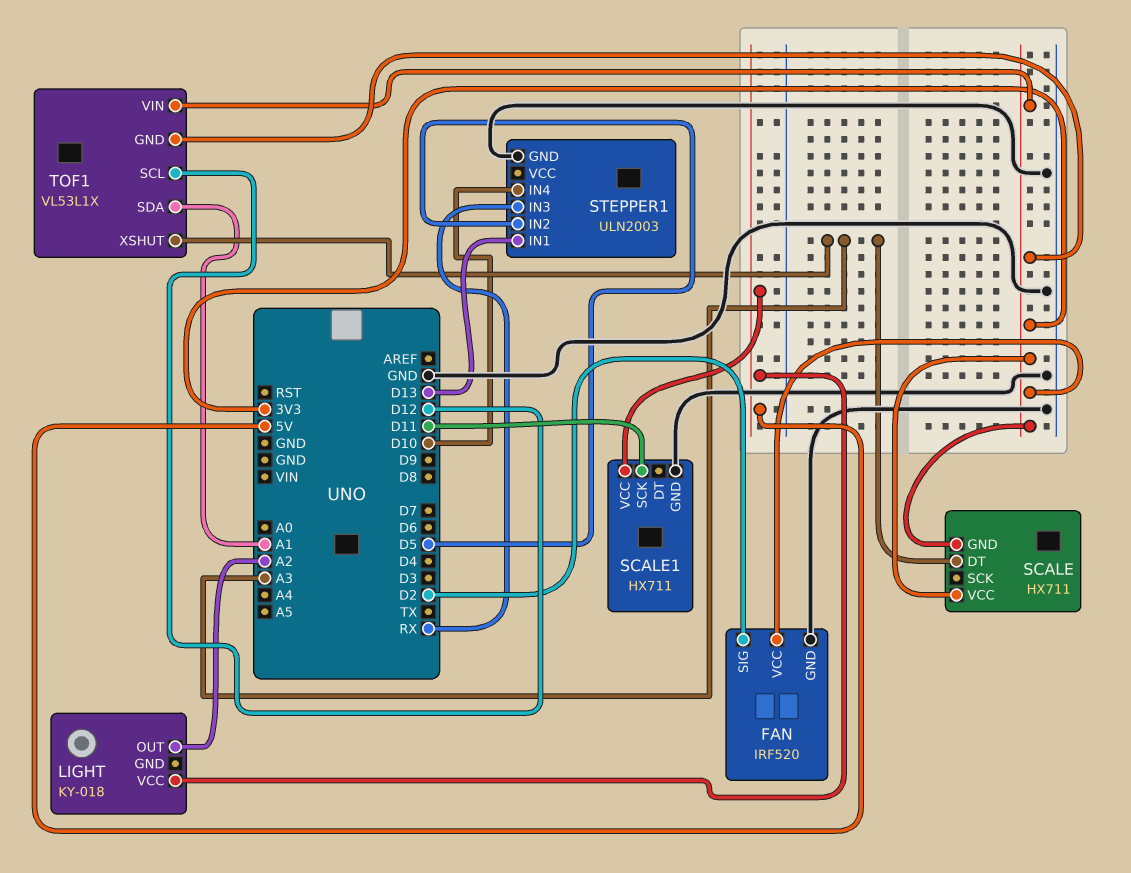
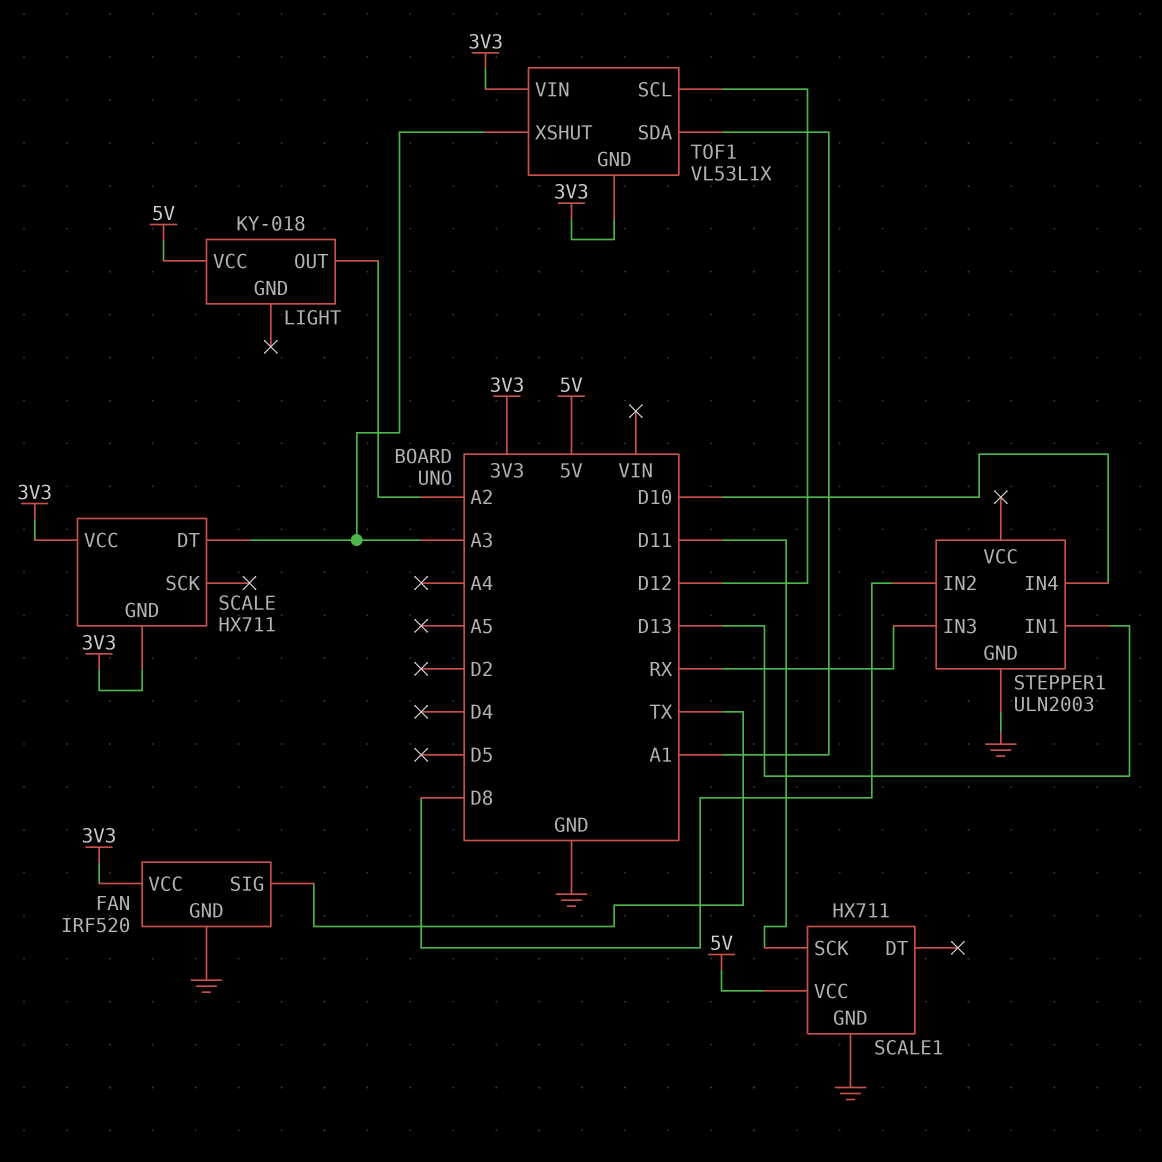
FAN pin SIG: D2 -> TX
STEPPER1 pin IN2: D5 -> D8

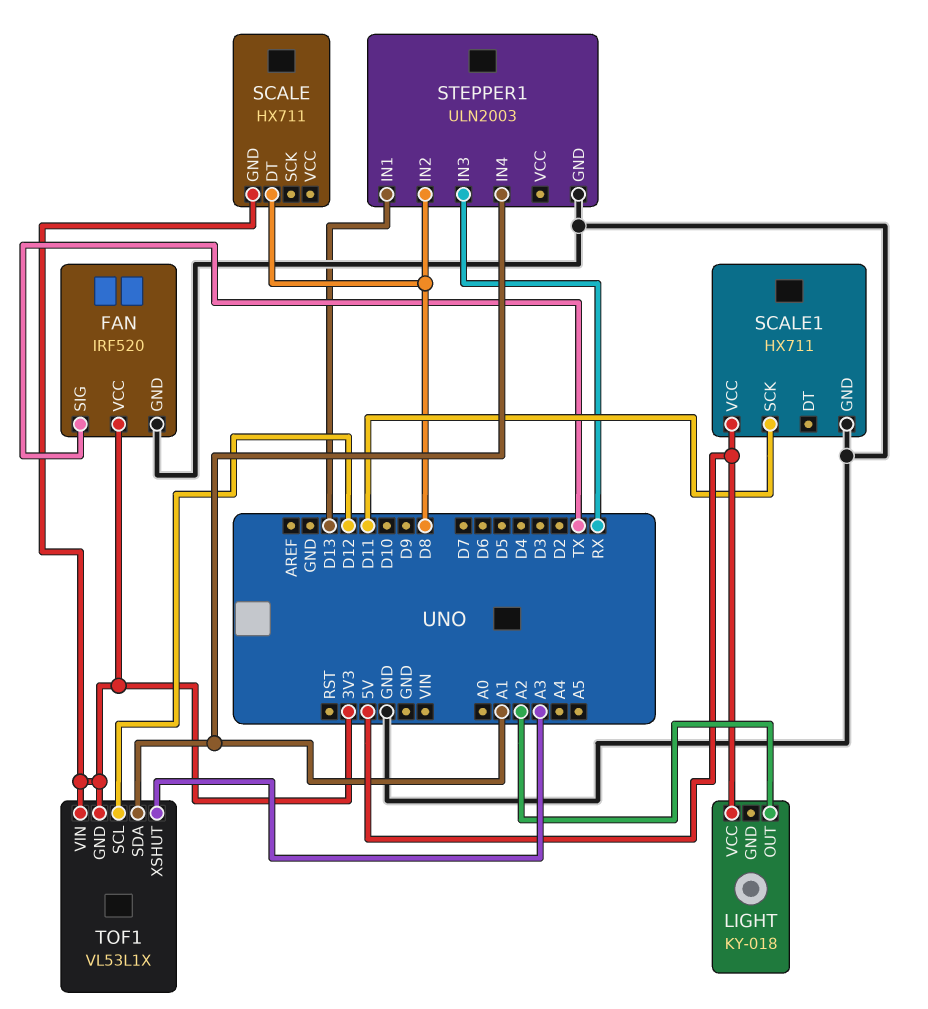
SCALE pin DT: A3 -> D8
SCALE pin VCC: 3V3 -> none
STEPPER1 pin IN4: D10 -> A1

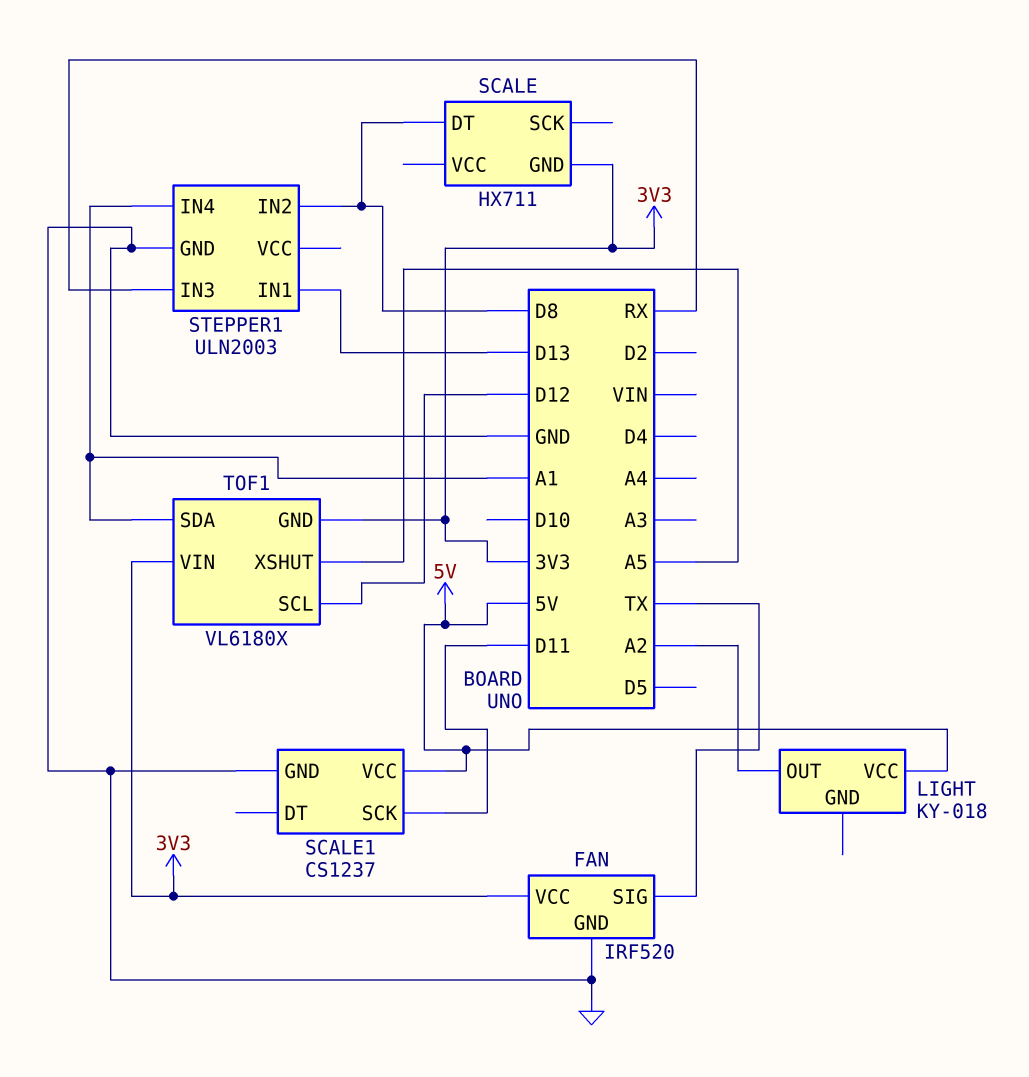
SCALE1: HX711 -> CS1237
TOF1: VL53L1X -> VL6180X
TOF1 pin XSHUT: A3 -> A5

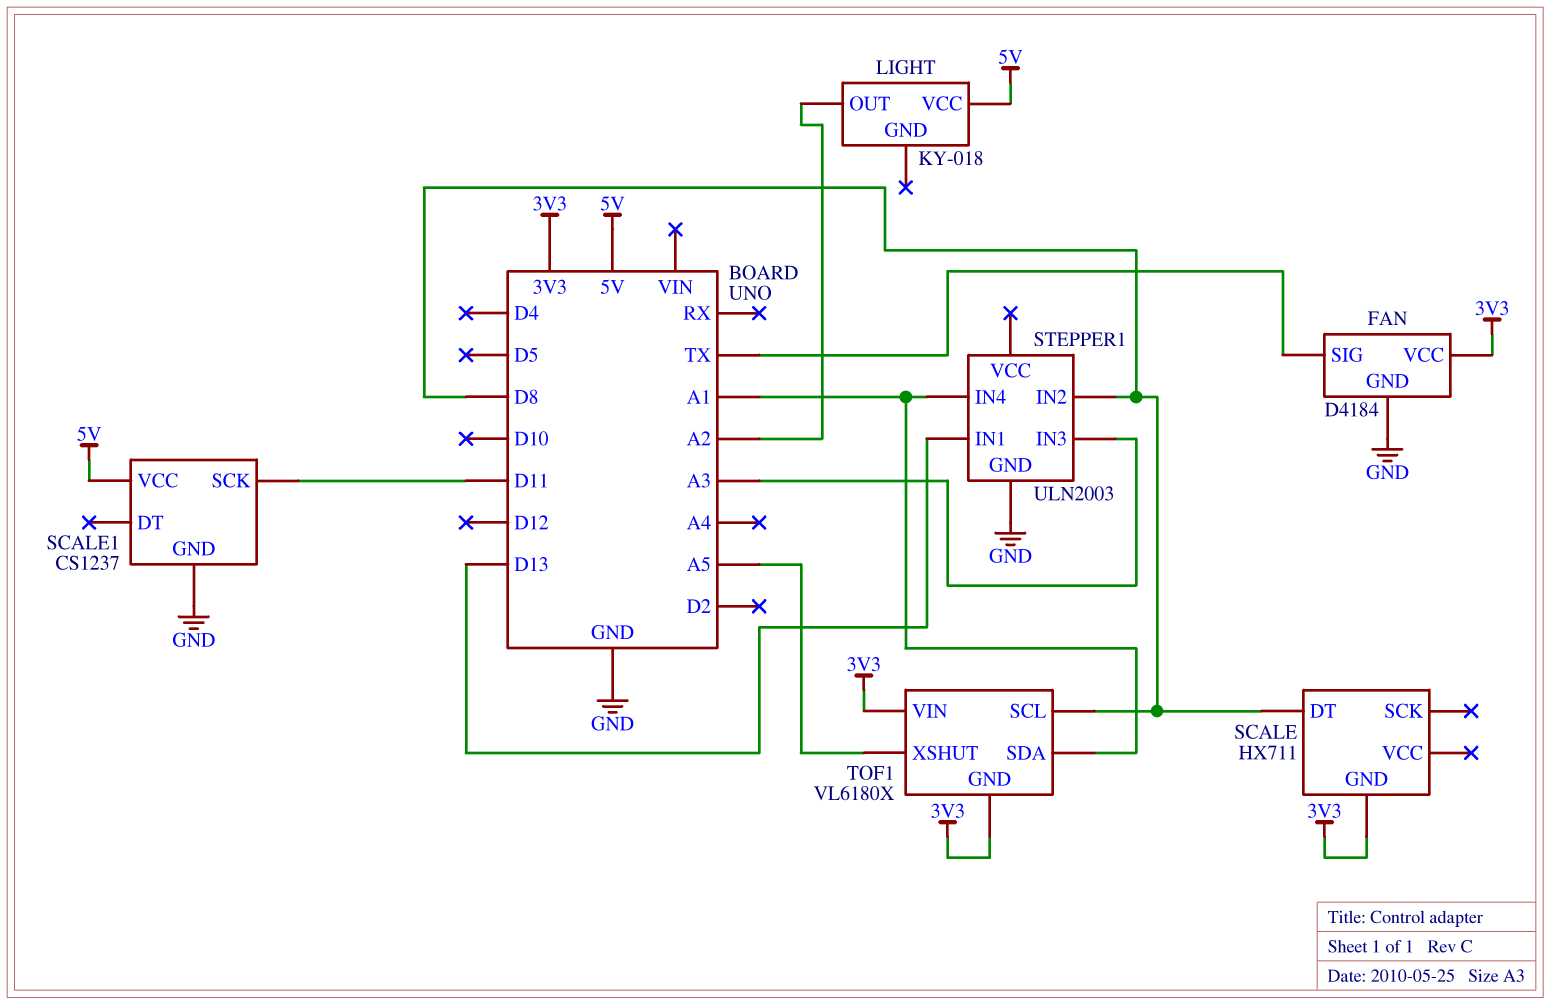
FAN: IRF520 -> D4184
STEPPER1 pin IN3: RX -> A3
TOF1 pin SCL: D12 -> D8

